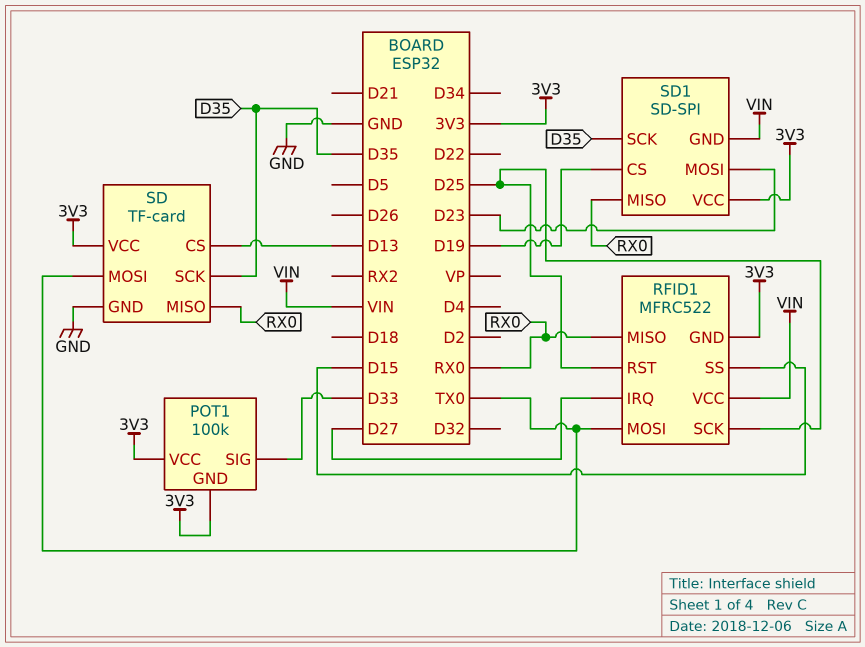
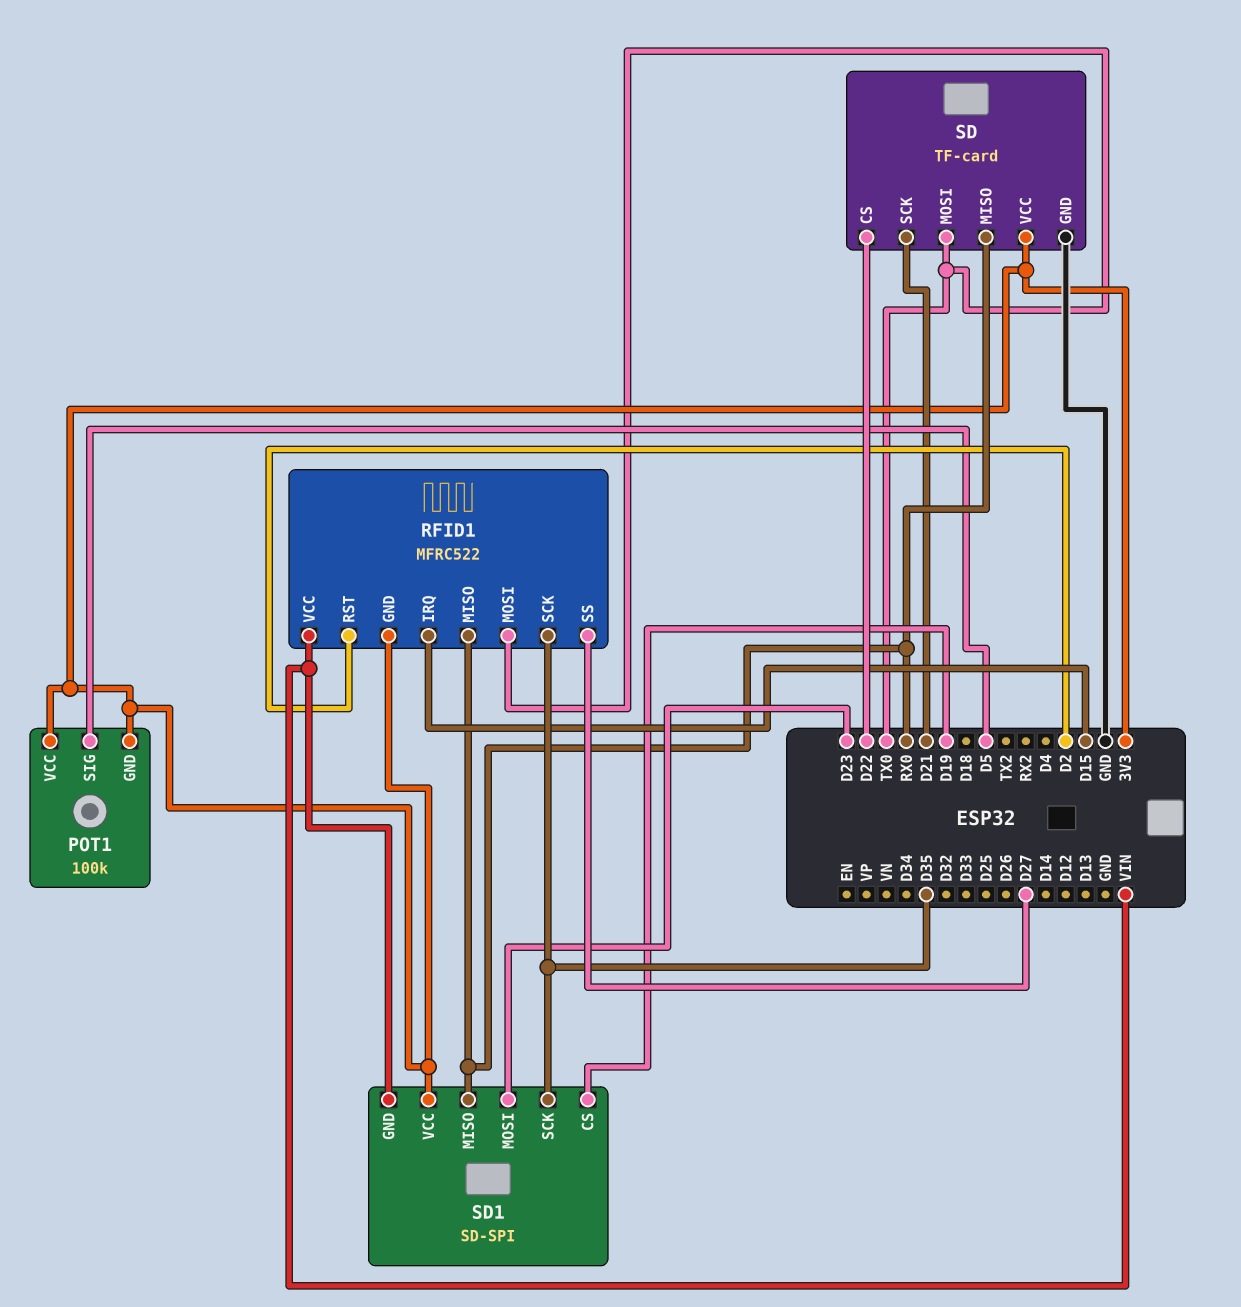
POT1 pin SIG: D33 -> D5
RFID1 pin IRQ: D27 -> D15
RFID1 pin RST: D25 -> D2
RFID1 pin SCK: D25 -> D35
RFID1 pin SS: D15 -> D27
SD pin CS: D13 -> D22
SD pin SCK: D35 -> D21

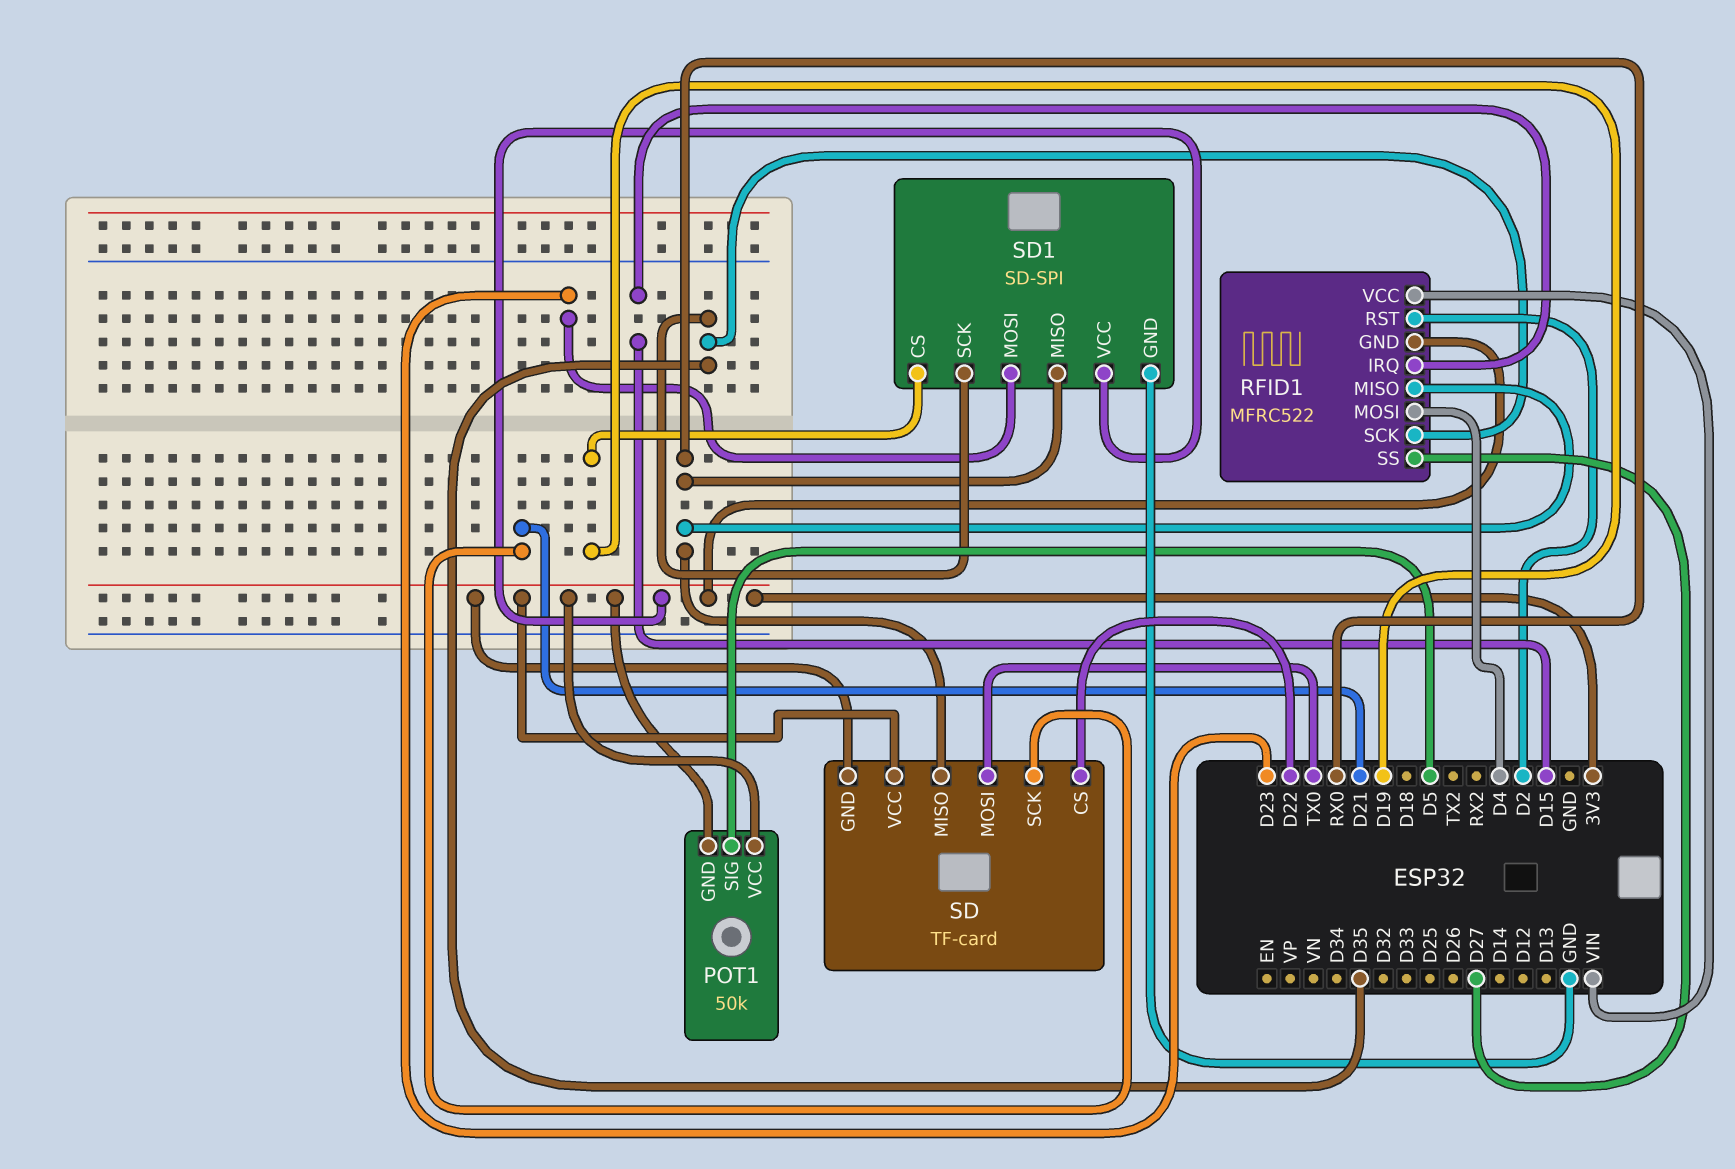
POT1: 100k -> 50k
RFID1 pin MOSI: TX0 -> D4
SD pin GND: GND -> 3V3
SD1 pin GND: VIN -> GND

